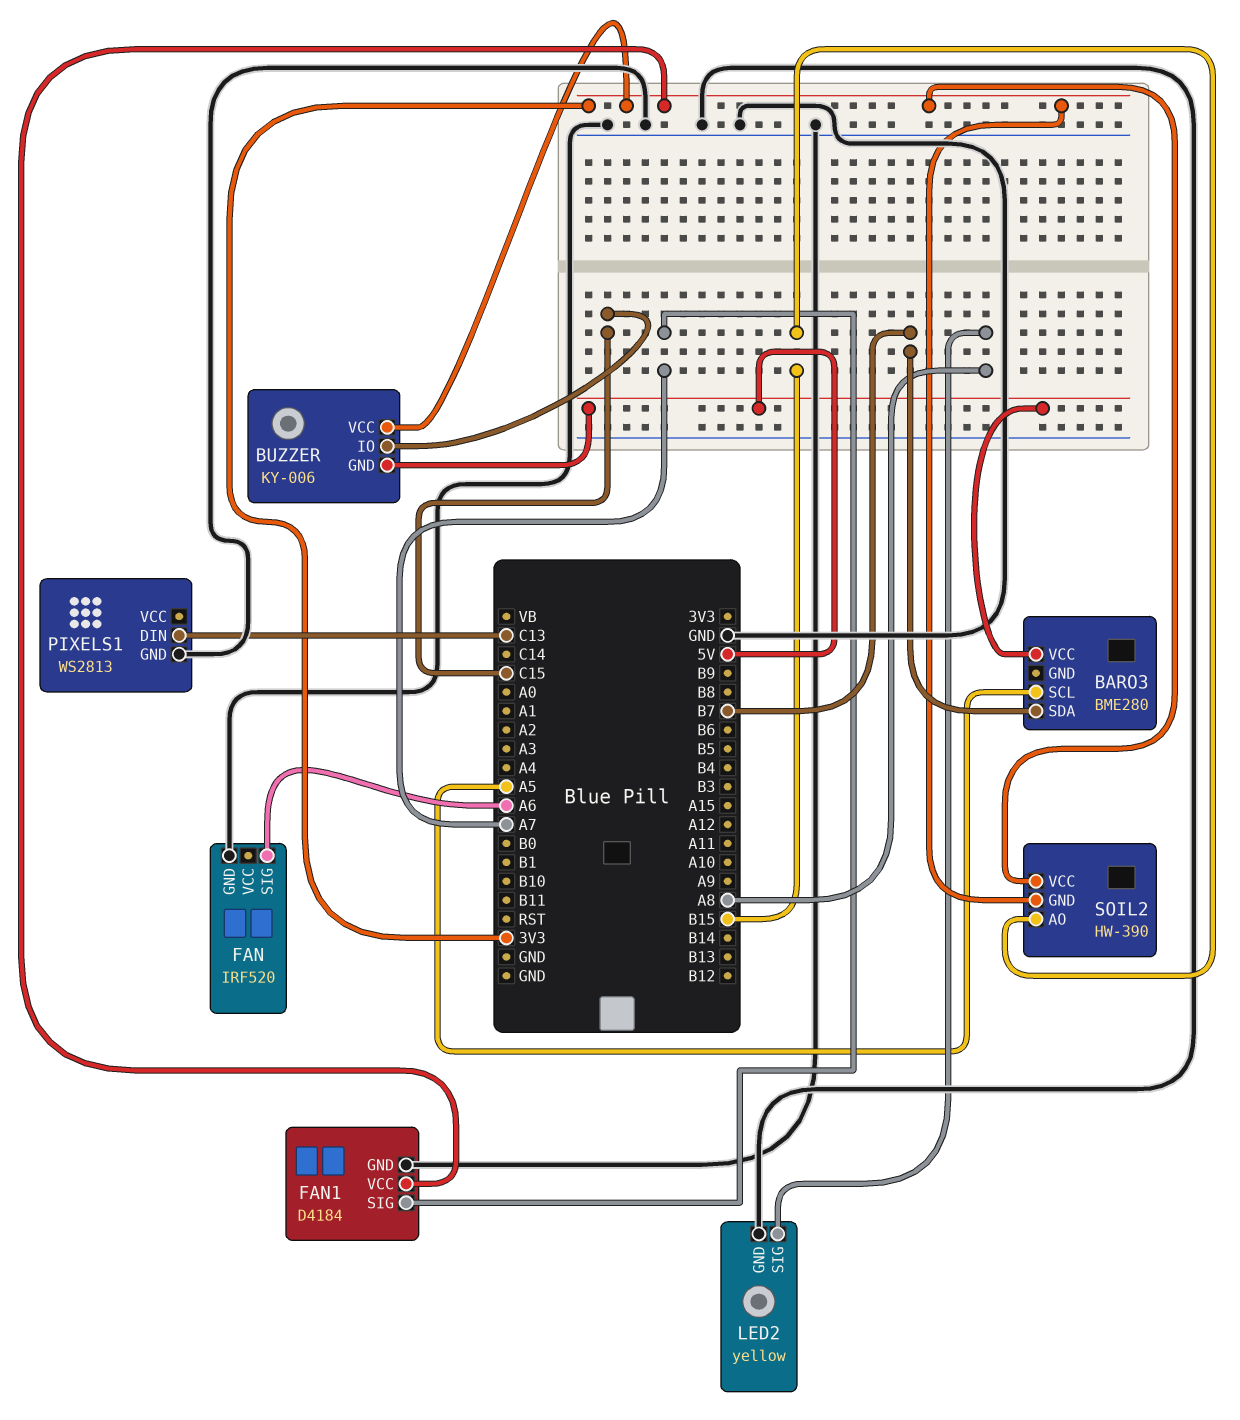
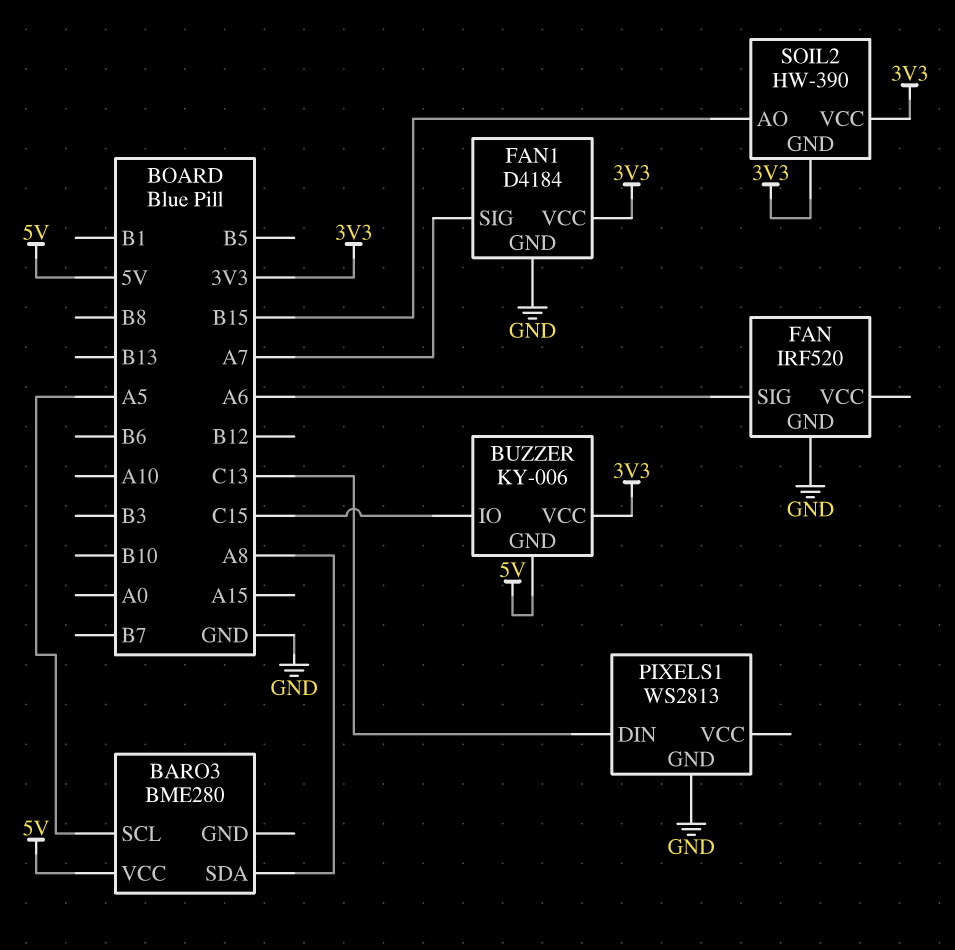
BARO3 pin SDA: B7 -> A8
LED2: yellow -> none
LED2 pin GND: GND -> none
LED2 pin SIG: A8 -> none

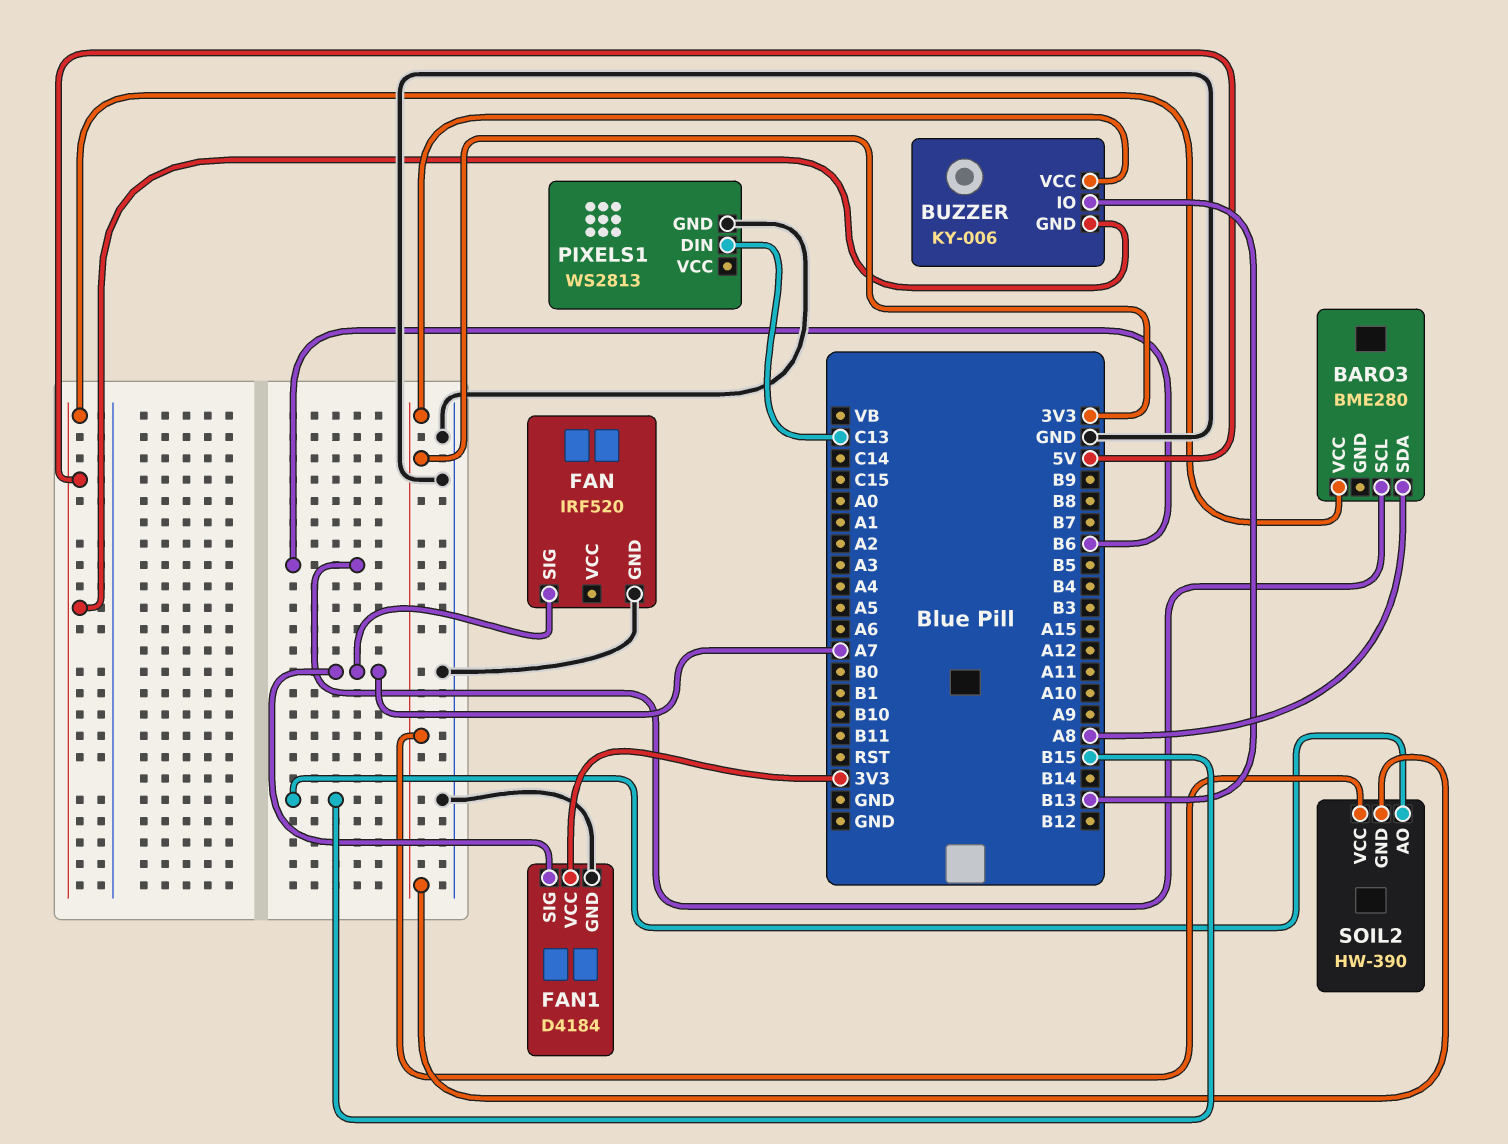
BARO3 pin SCL: A5 -> B6
BUZZER pin IO: C15 -> B13
FAN pin SIG: A6 -> A7

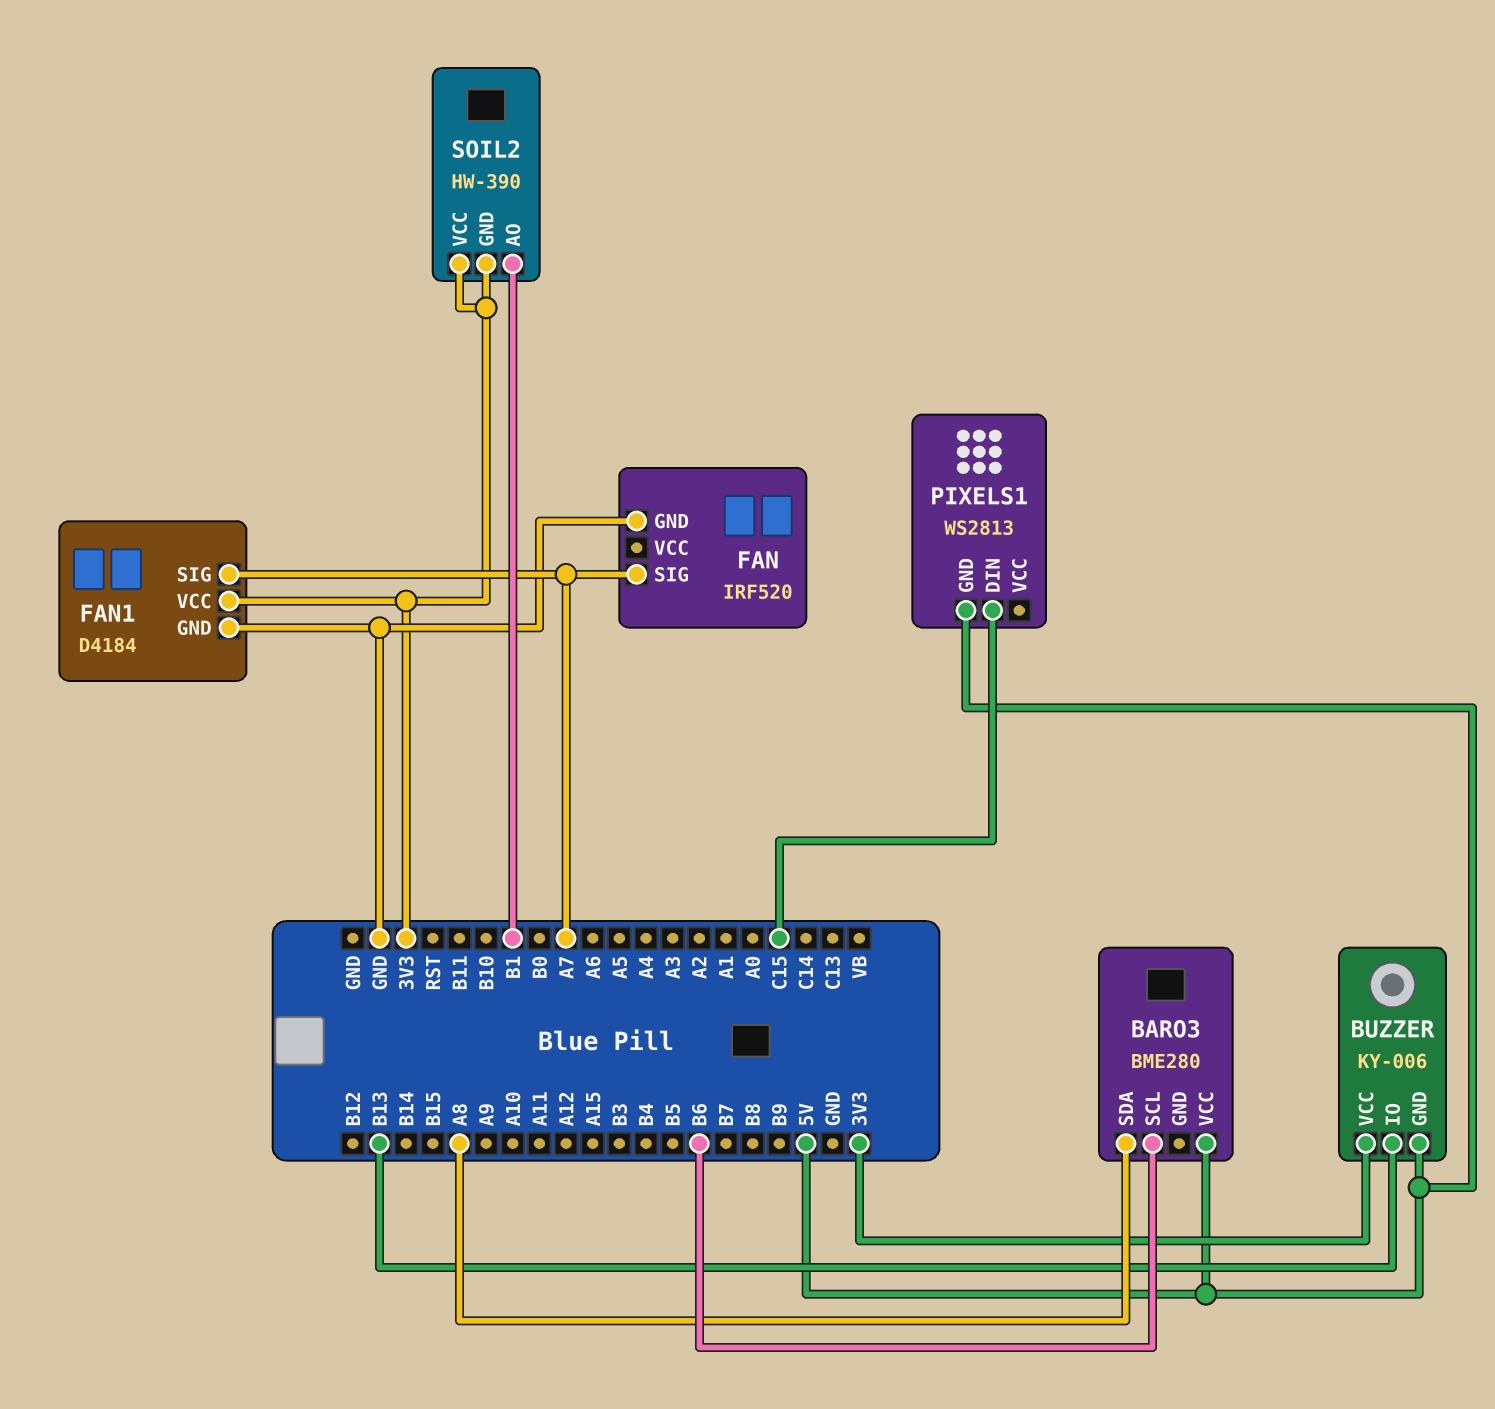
PIXELS1 pin DIN: C13 -> C15
PIXELS1 pin GND: GND -> 5V
SOIL2 pin AO: B15 -> B1

